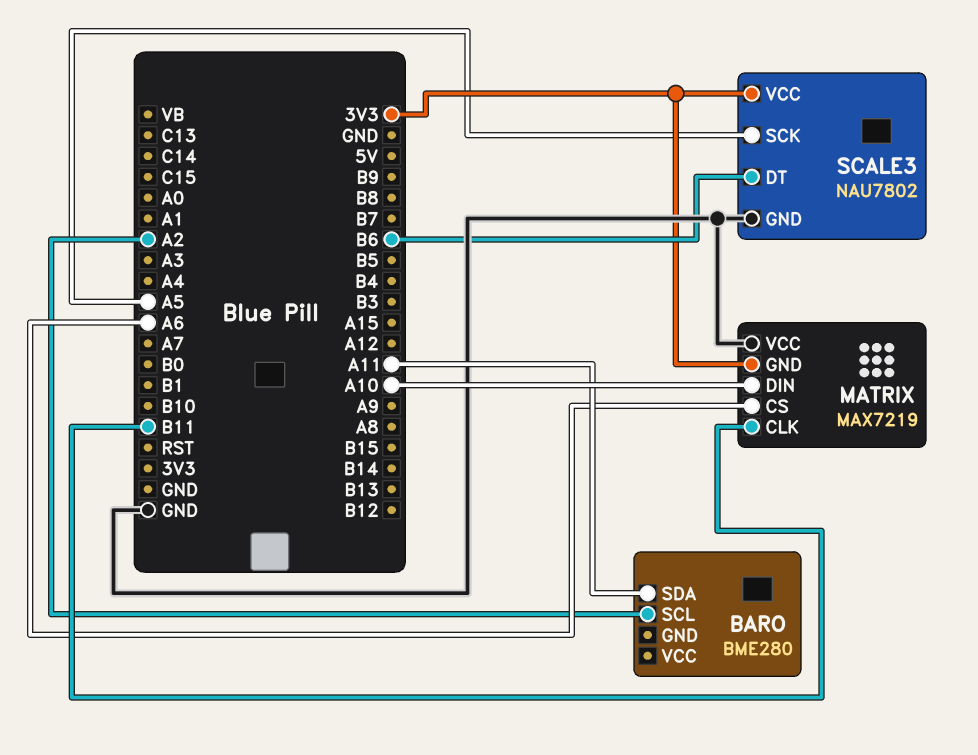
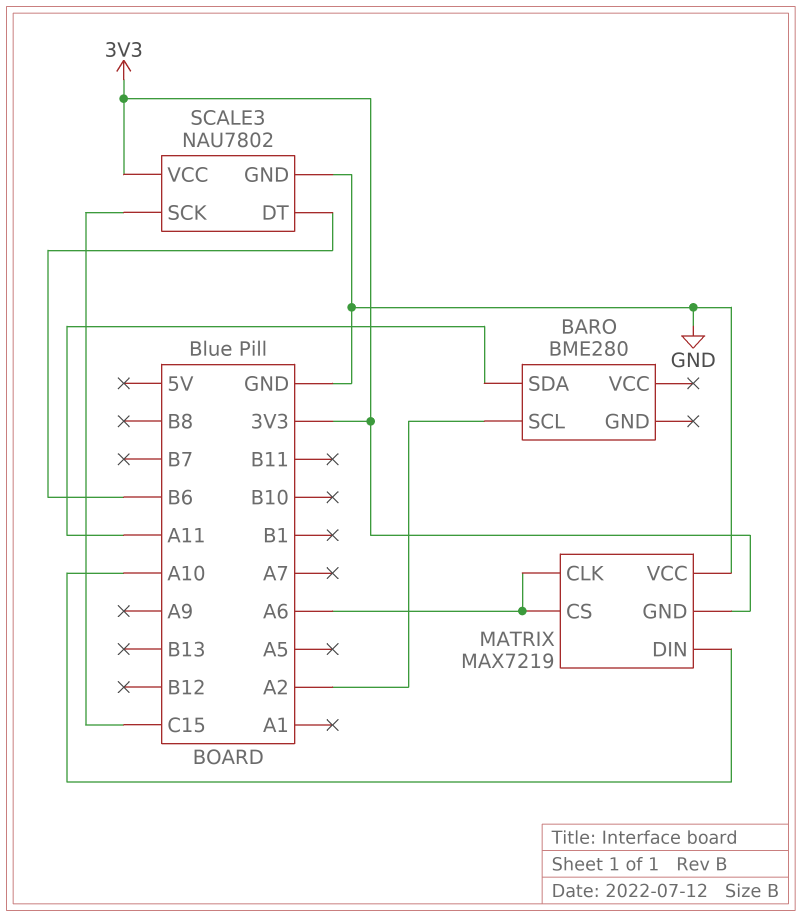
MATRIX pin CLK: B11 -> A6
SCALE3 pin SCK: A5 -> C15

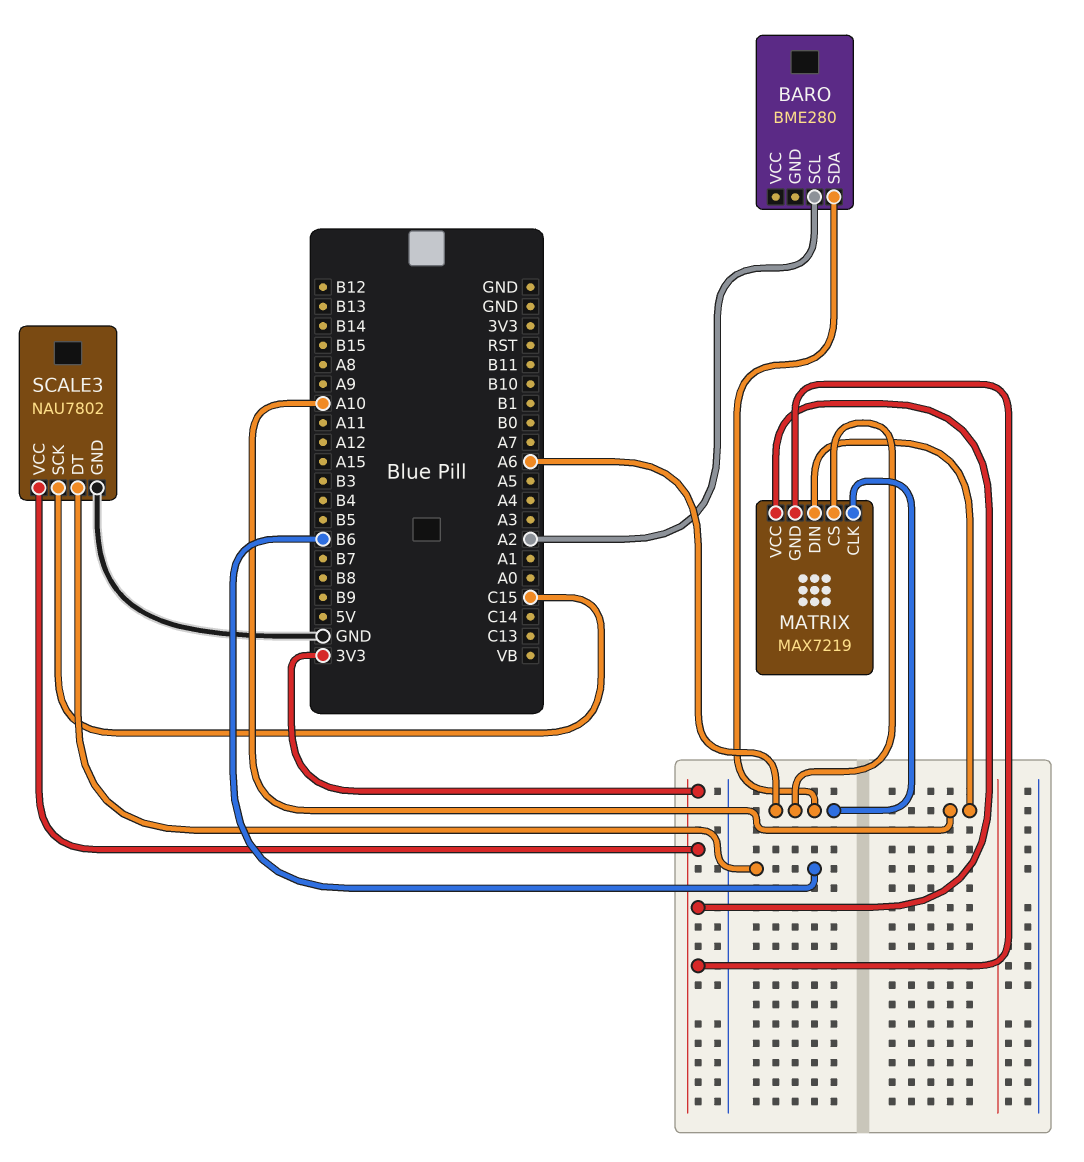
BARO pin SDA: A11 -> A6
MATRIX pin VCC: GND -> 3V3

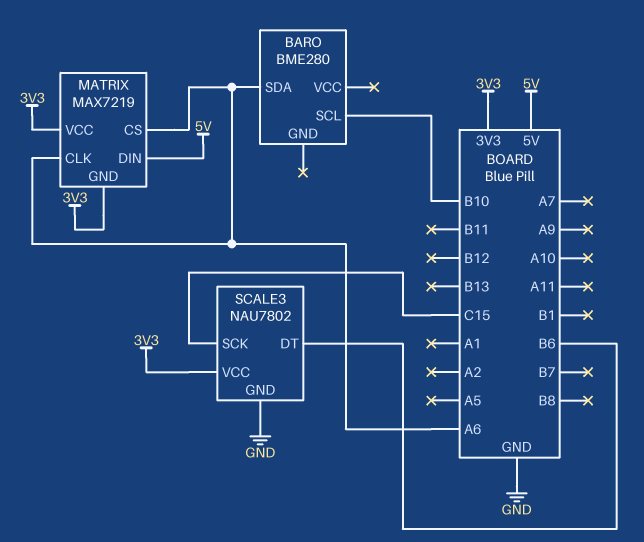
BARO pin SCL: A2 -> B10
MATRIX pin DIN: A10 -> 5V

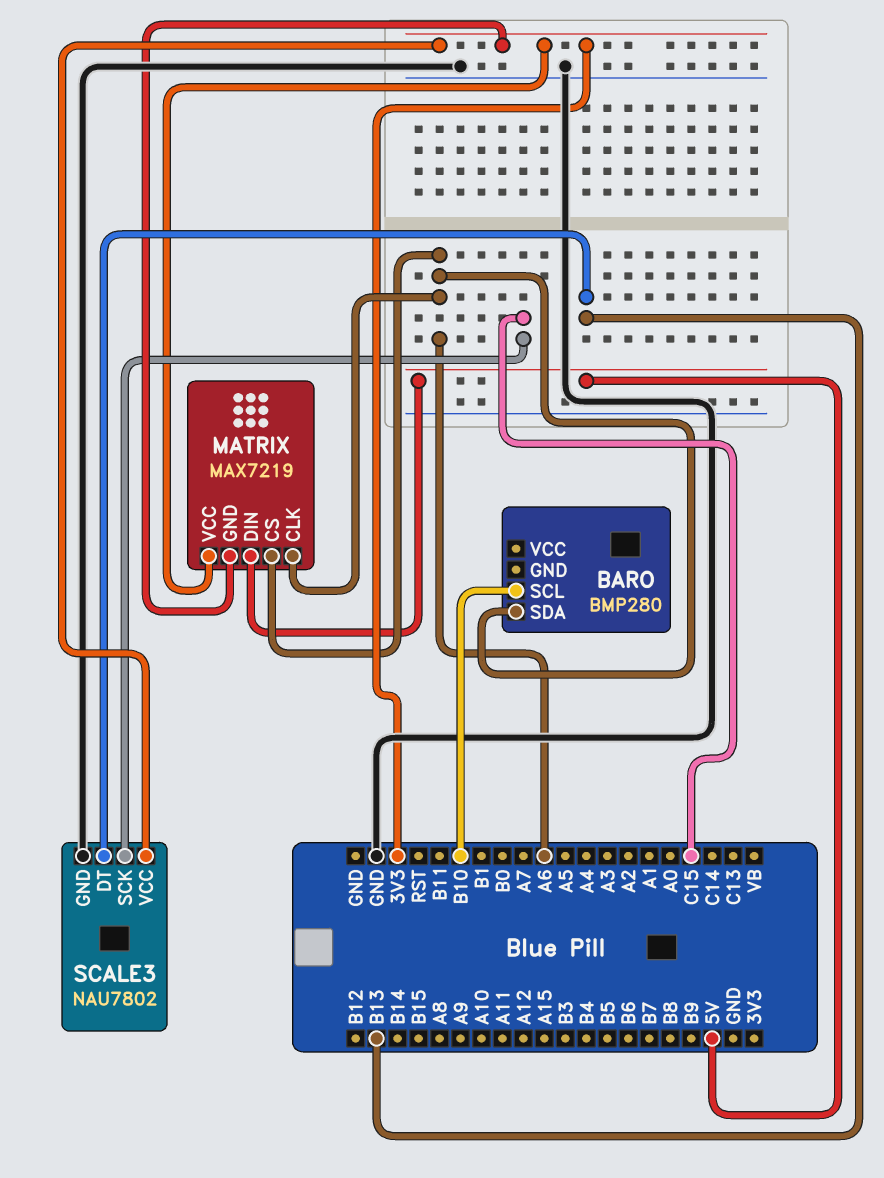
BARO: BME280 -> BMP280
SCALE3 pin DT: B6 -> B13

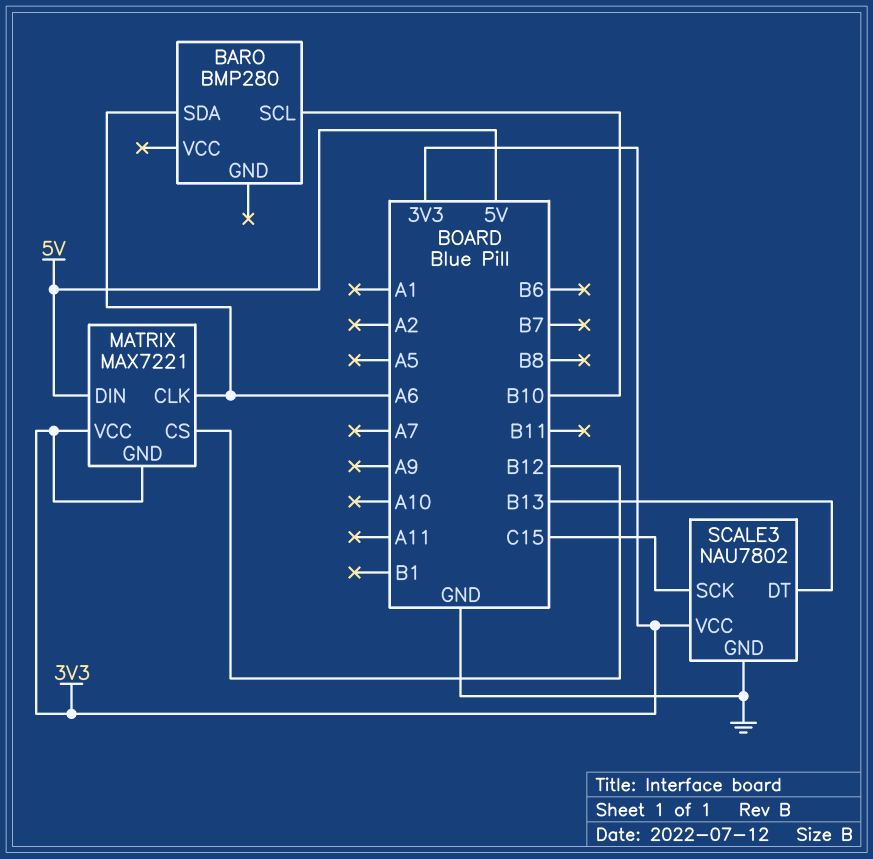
MATRIX: MAX7219 -> MAX7221
MATRIX pin CS: A6 -> B12

